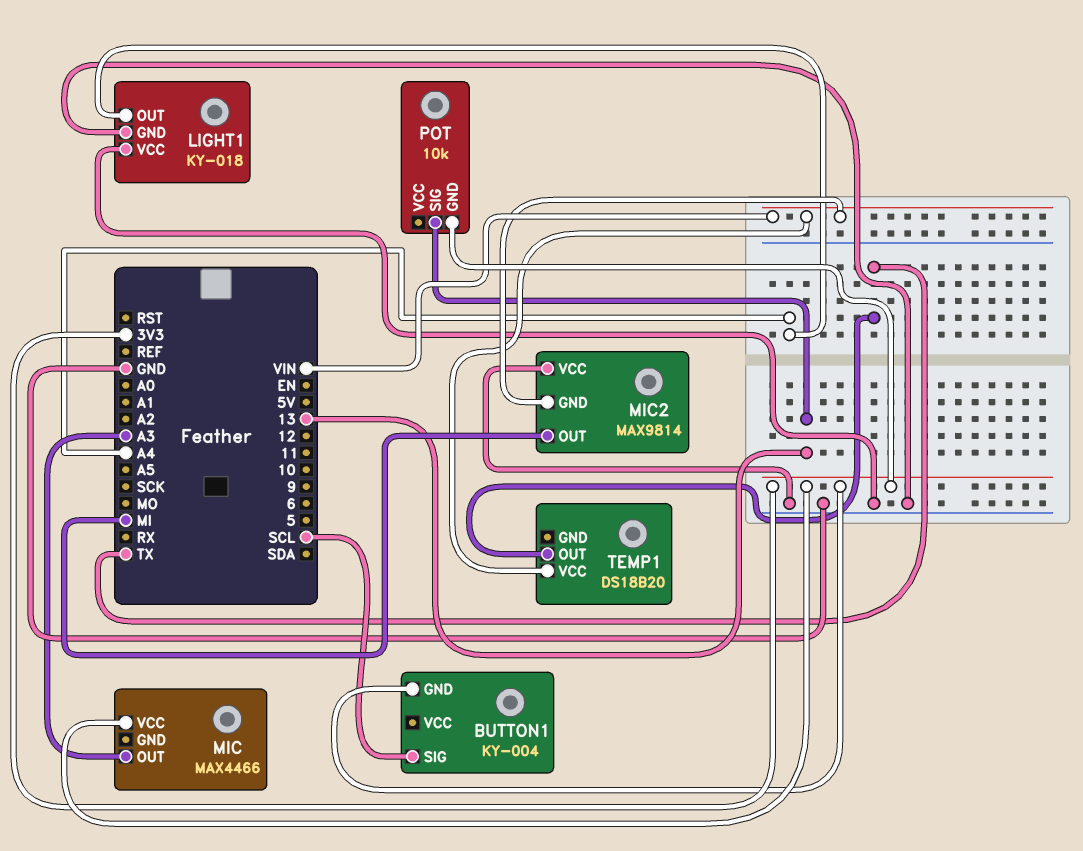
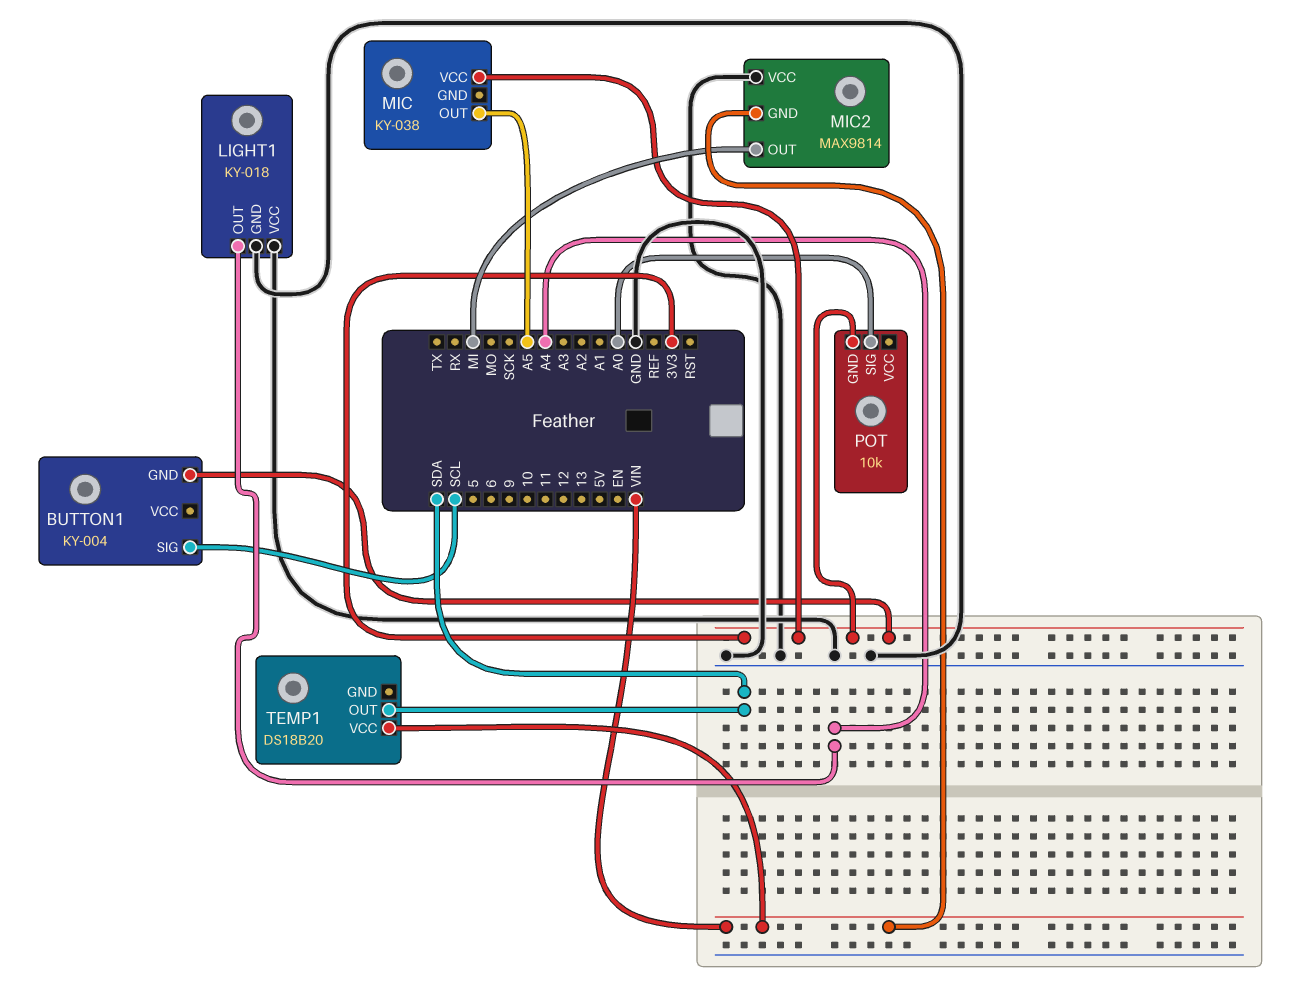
MIC: MAX4466 -> KY-038
MIC pin OUT: A3 -> A5
POT pin SIG: 13 -> A0
TEMP1 pin OUT: TX -> SDA

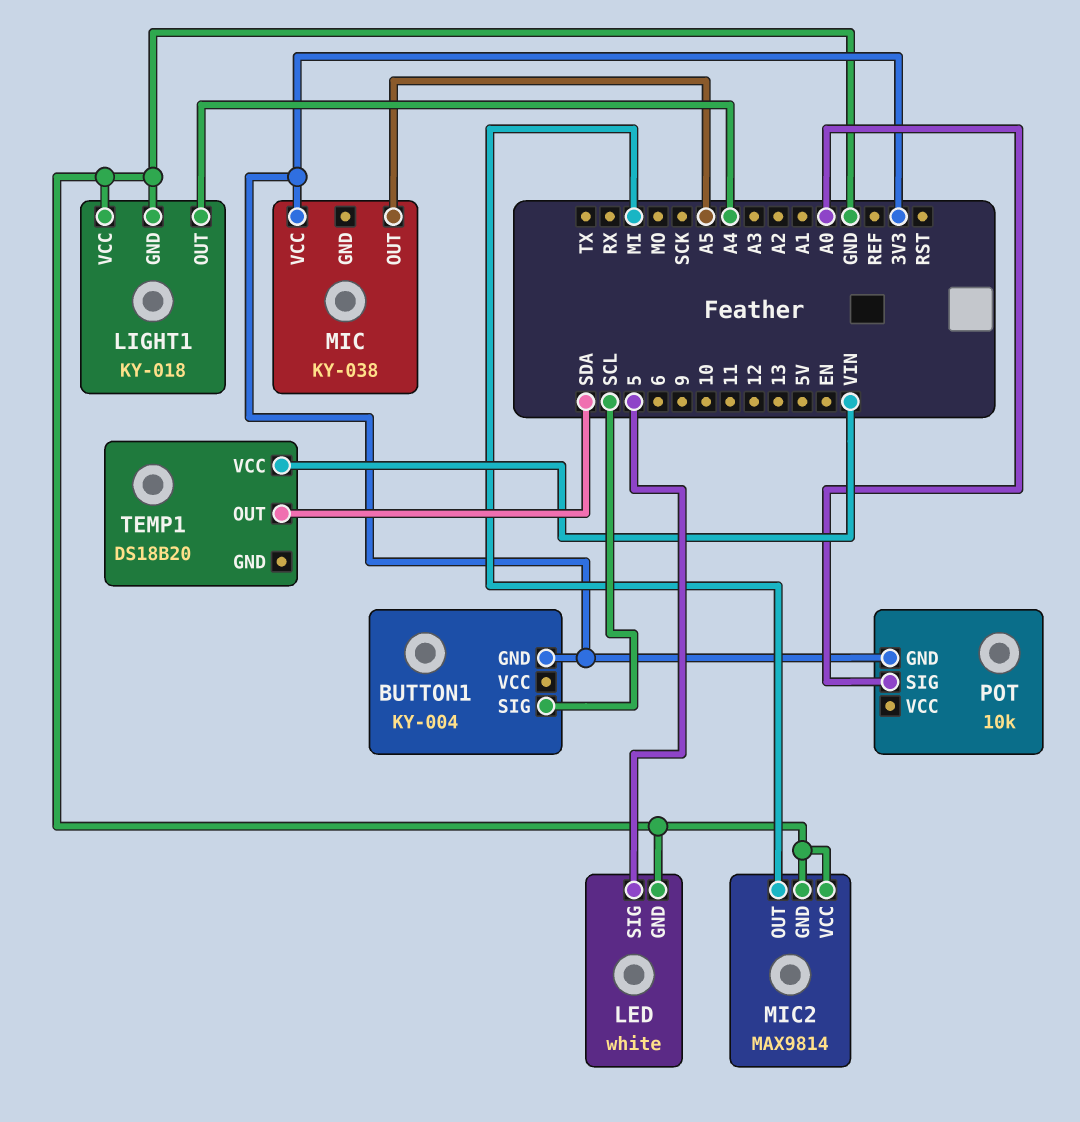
LED: none -> white
LED pin GND: none -> GND
LED pin SIG: none -> 5
MIC2 pin GND: VIN -> GND

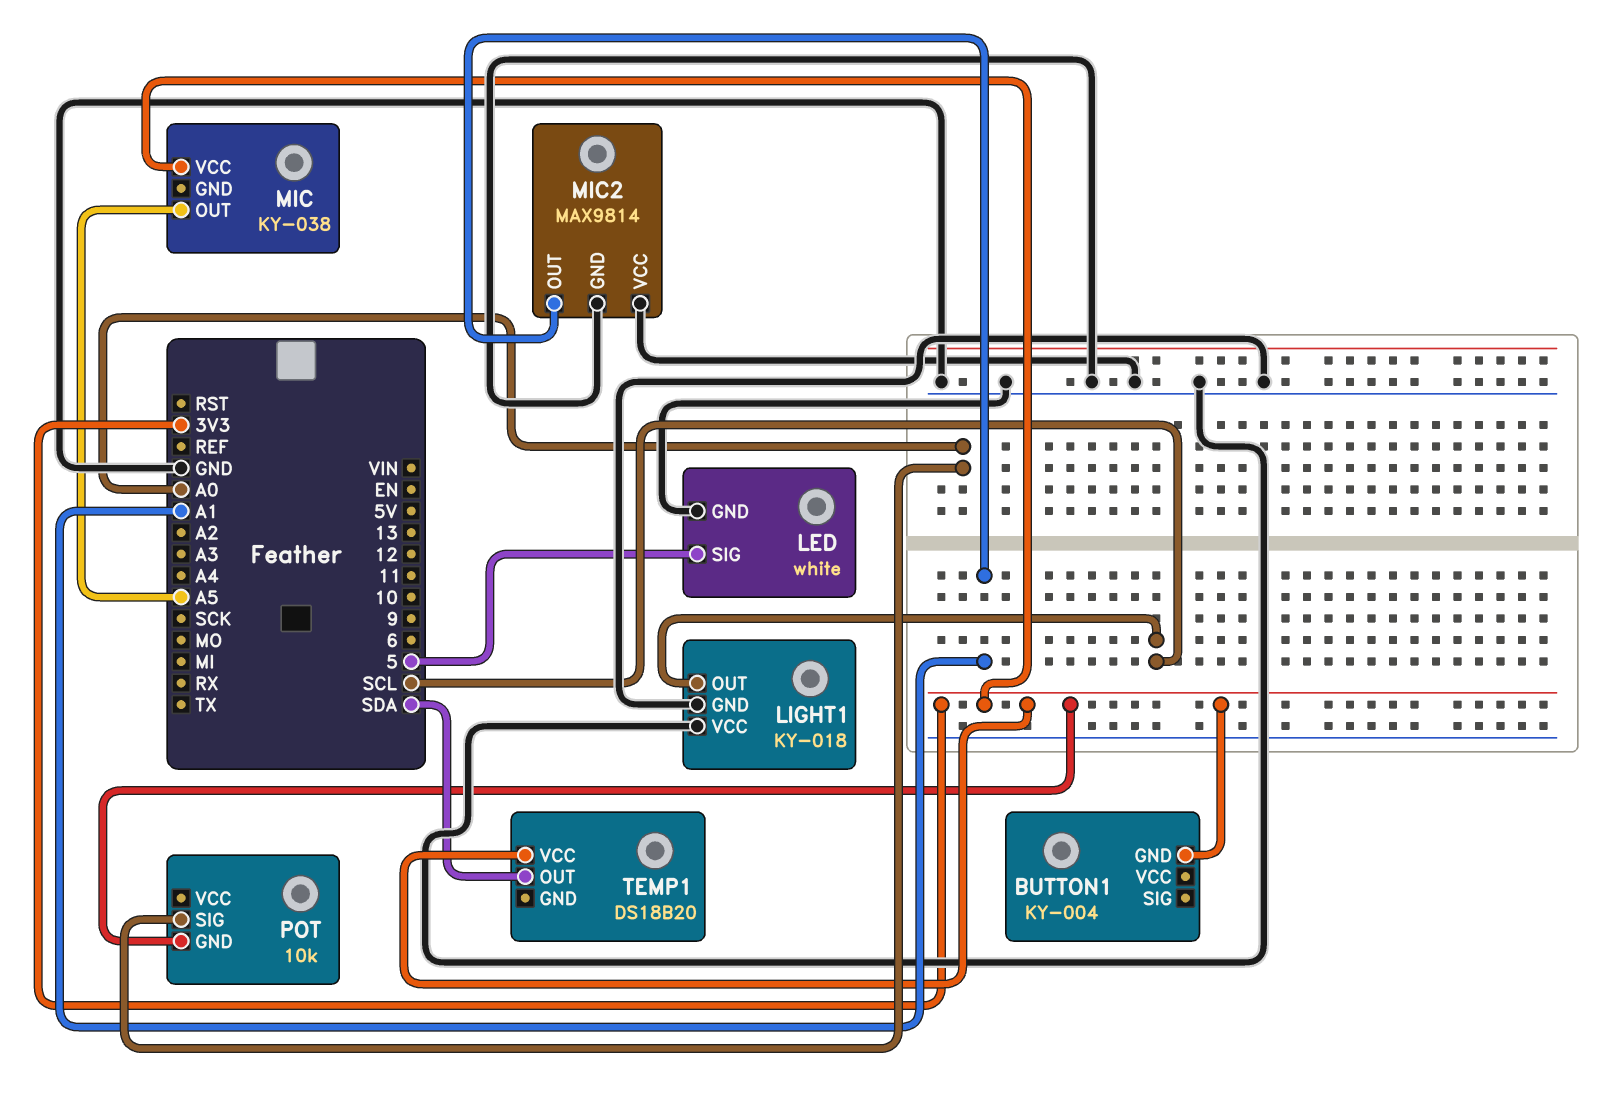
BUTTON1 pin SIG: SCL -> none
LIGHT1 pin OUT: A4 -> SCL
MIC2 pin OUT: MI -> A1
TEMP1 pin VCC: VIN -> 3V3

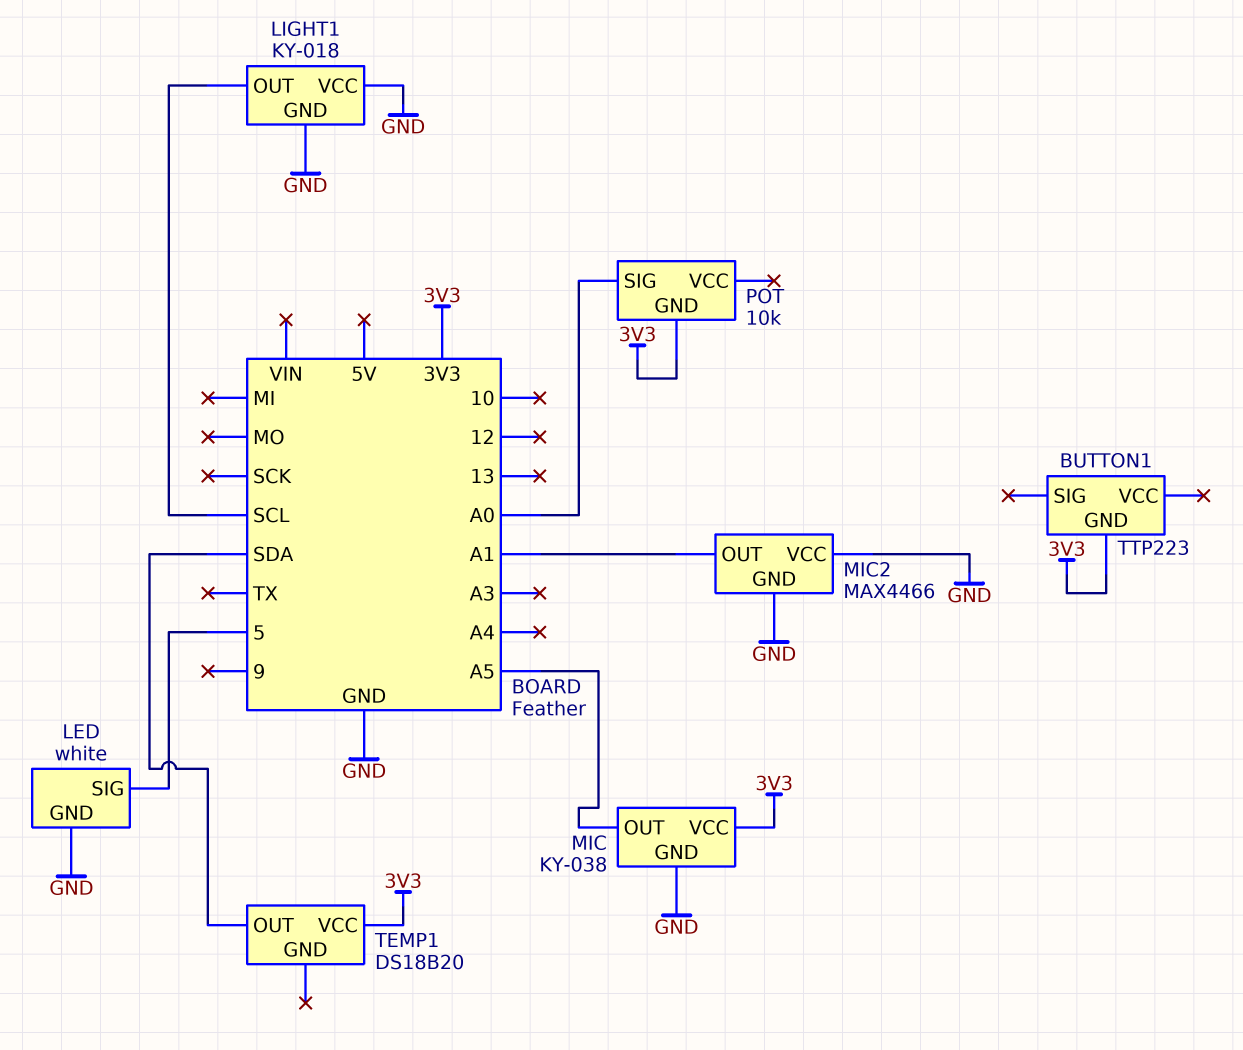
BUTTON1: KY-004 -> TTP223
MIC pin GND: none -> GND
MIC2: MAX9814 -> MAX4466

